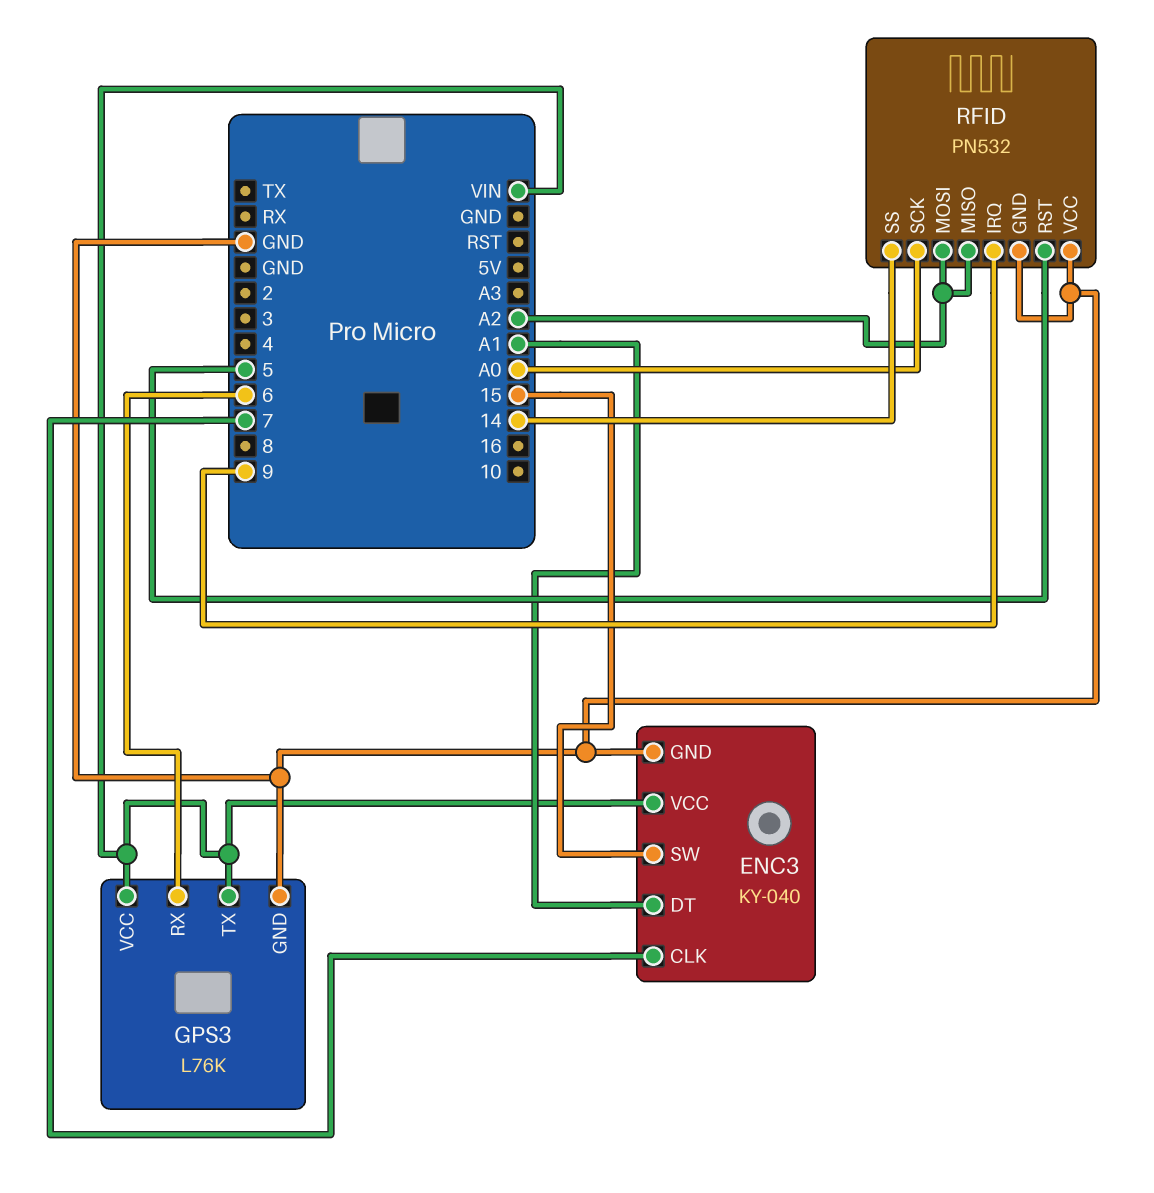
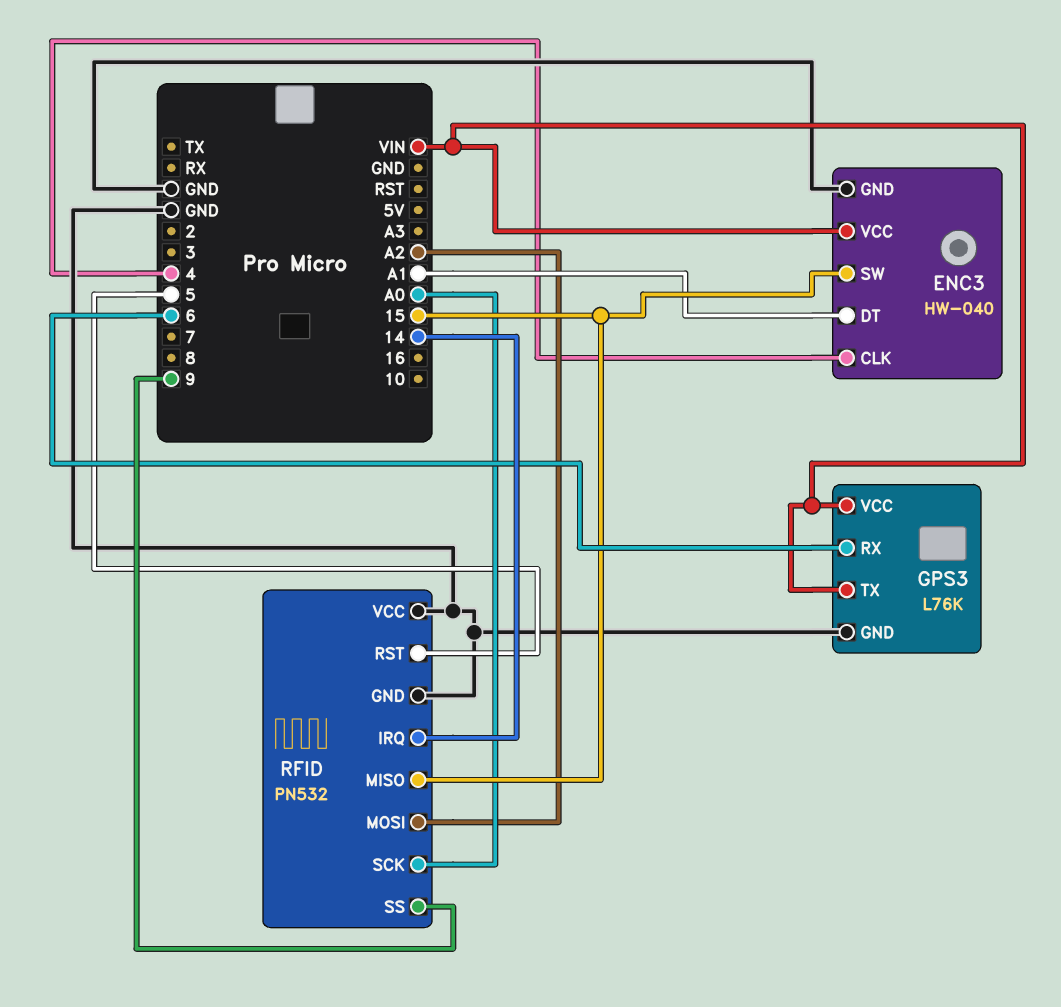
ENC3: KY-040 -> HW-040
ENC3 pin CLK: 7 -> 4
RFID pin IRQ: 9 -> 14
RFID pin MISO: A2 -> 15
RFID pin SS: 14 -> 9

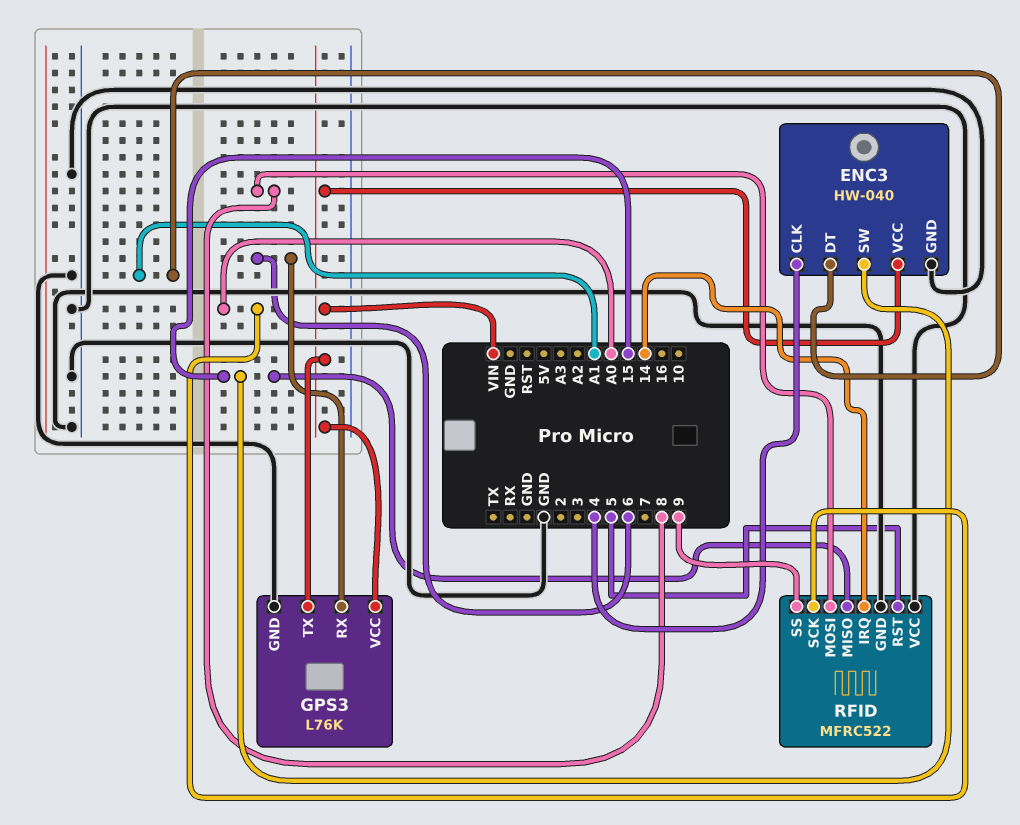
RFID: PN532 -> MFRC522
RFID pin MOSI: A2 -> 8

